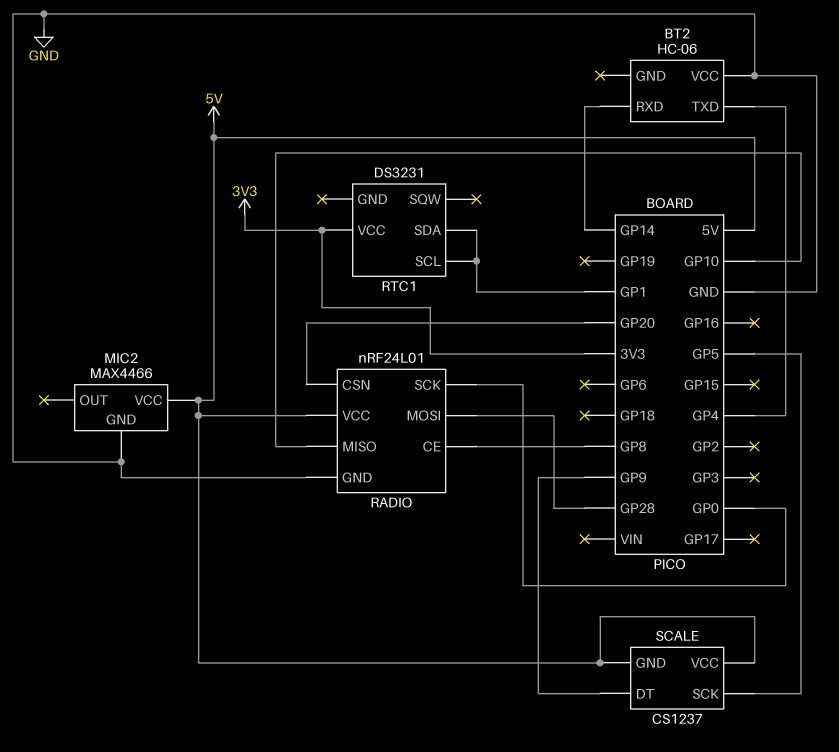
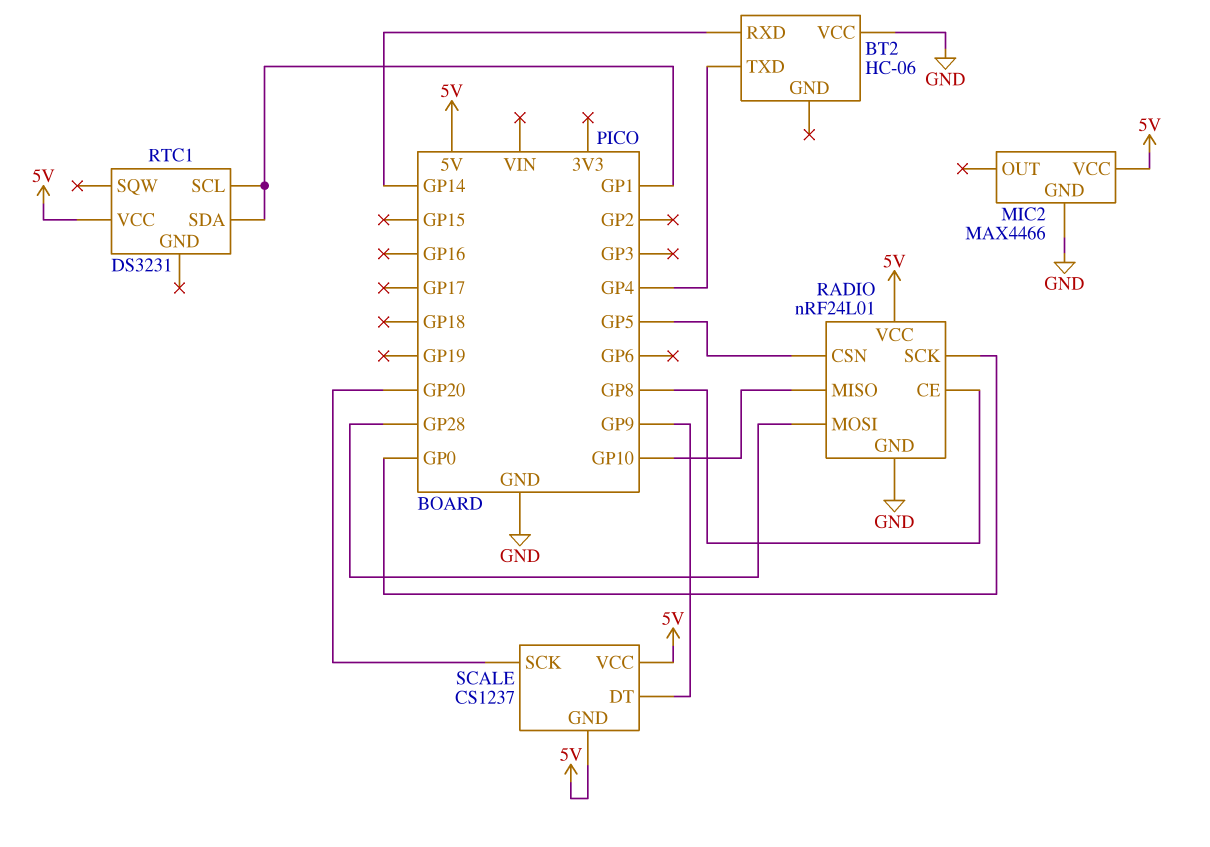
RADIO pin CSN: GP20 -> GP5
RTC1 pin VCC: 3V3 -> 5V
SCALE pin SCK: GP5 -> GP20

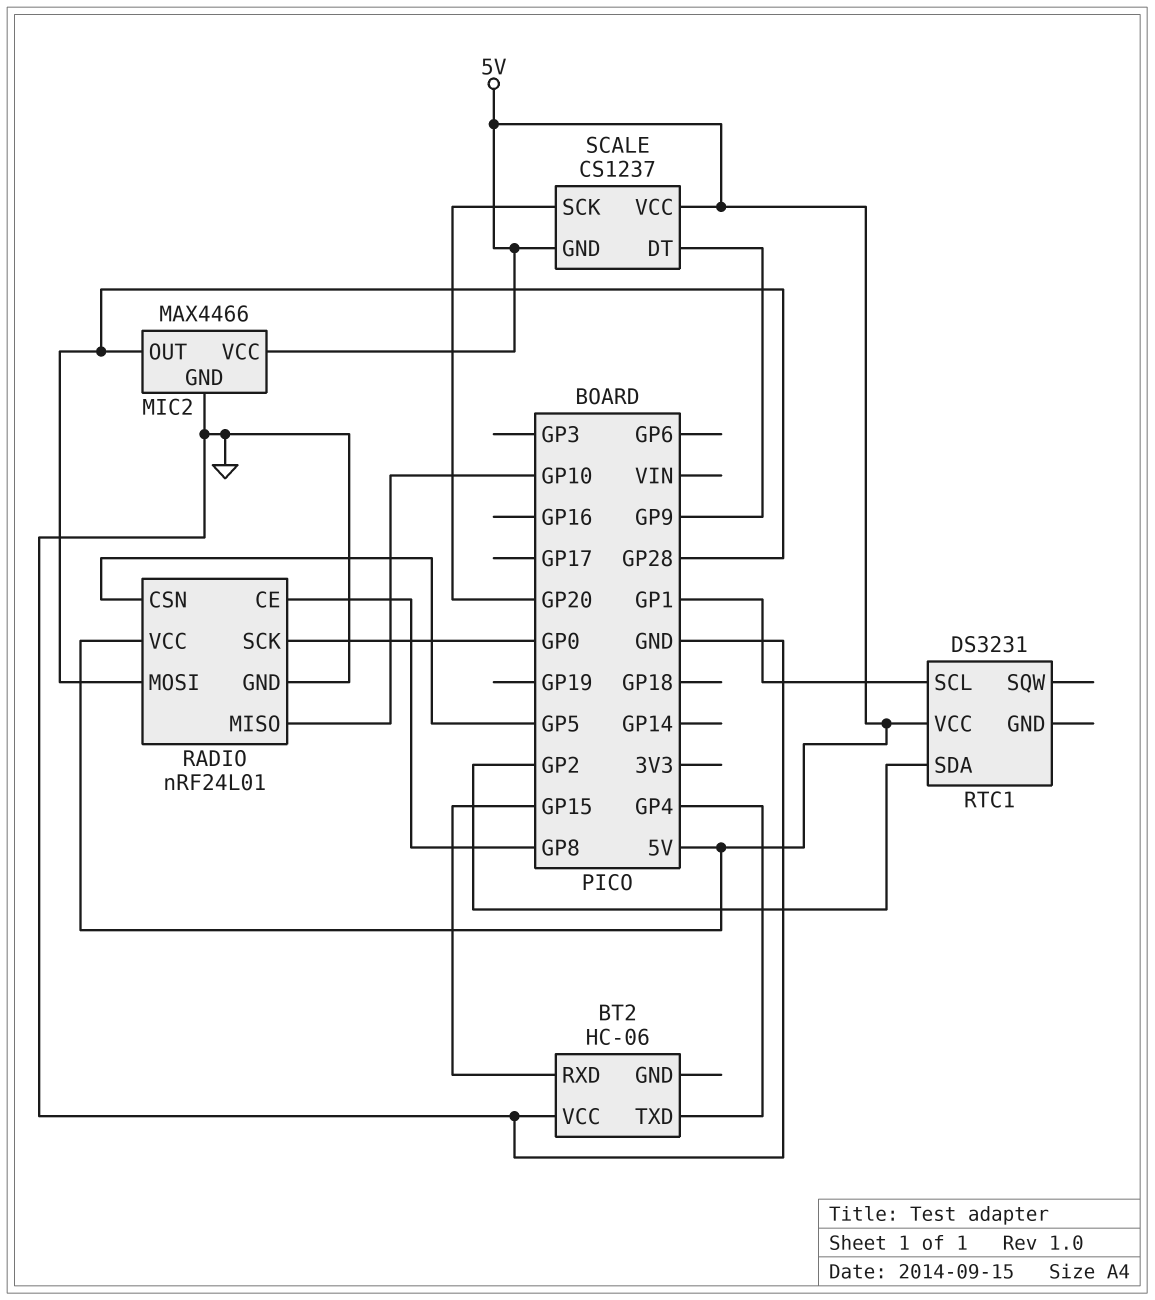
BT2 pin RXD: GP14 -> GP15
MIC2 pin OUT: none -> GP28
RTC1 pin SDA: GP1 -> GP2

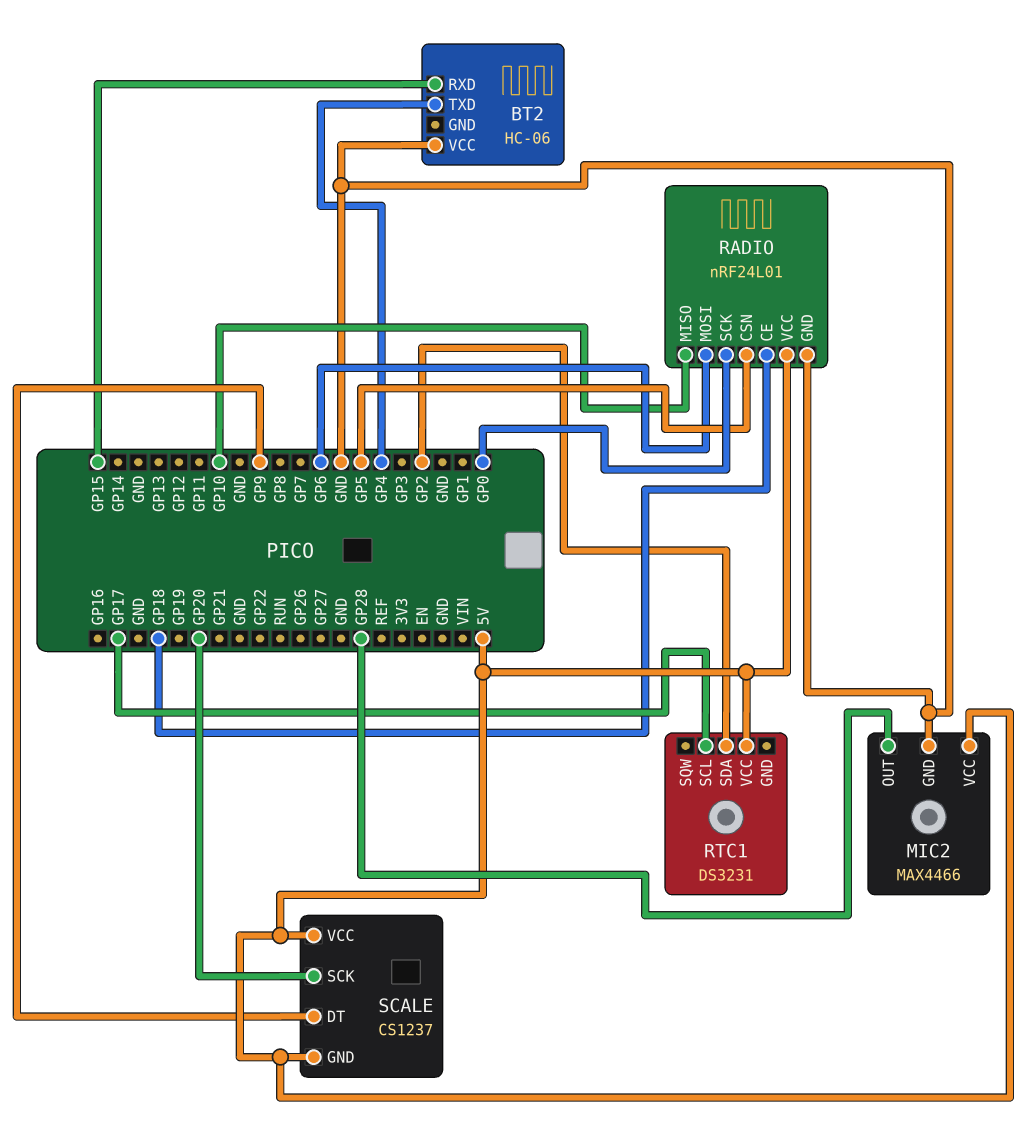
RADIO pin CE: GP8 -> GP18
RADIO pin MOSI: GP28 -> GP6
RTC1 pin SCL: GP1 -> GP17

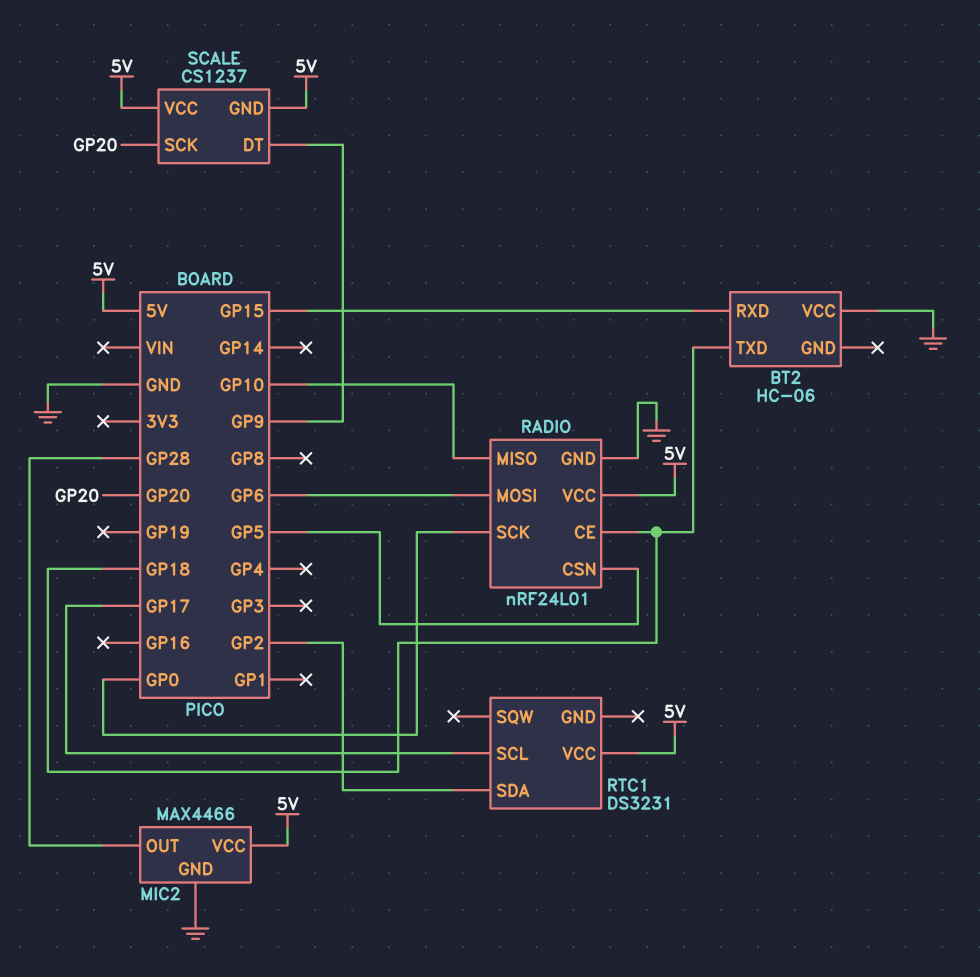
BT2 pin TXD: GP4 -> GP18

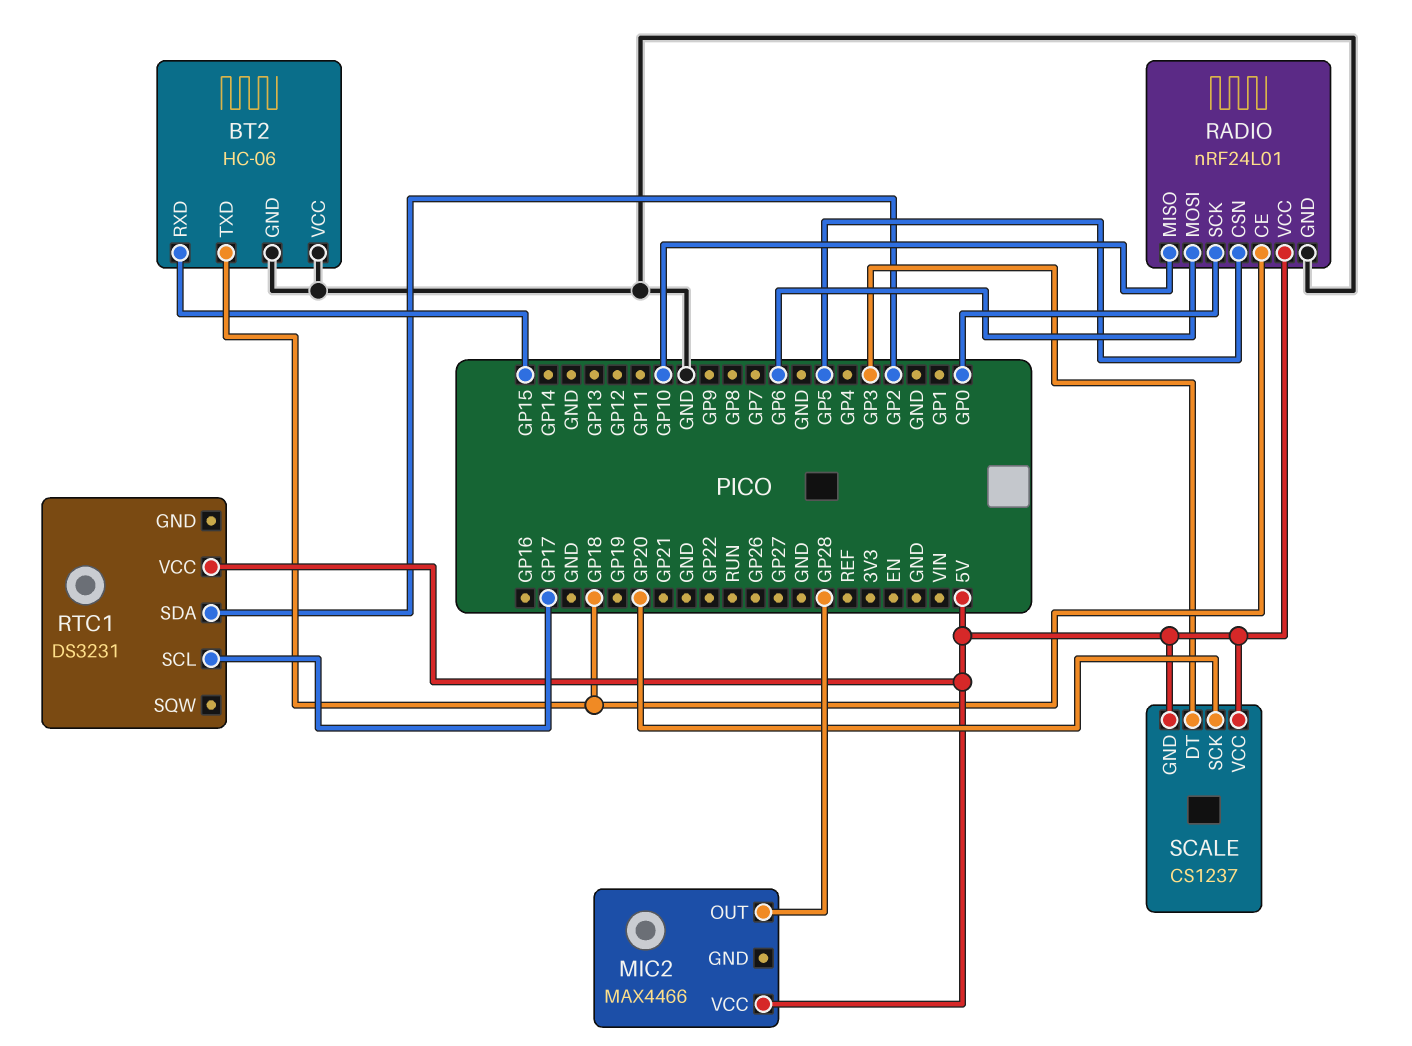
BT2 pin GND: none -> GND
MIC2 pin GND: GND -> none
SCALE pin DT: GP9 -> GP3

